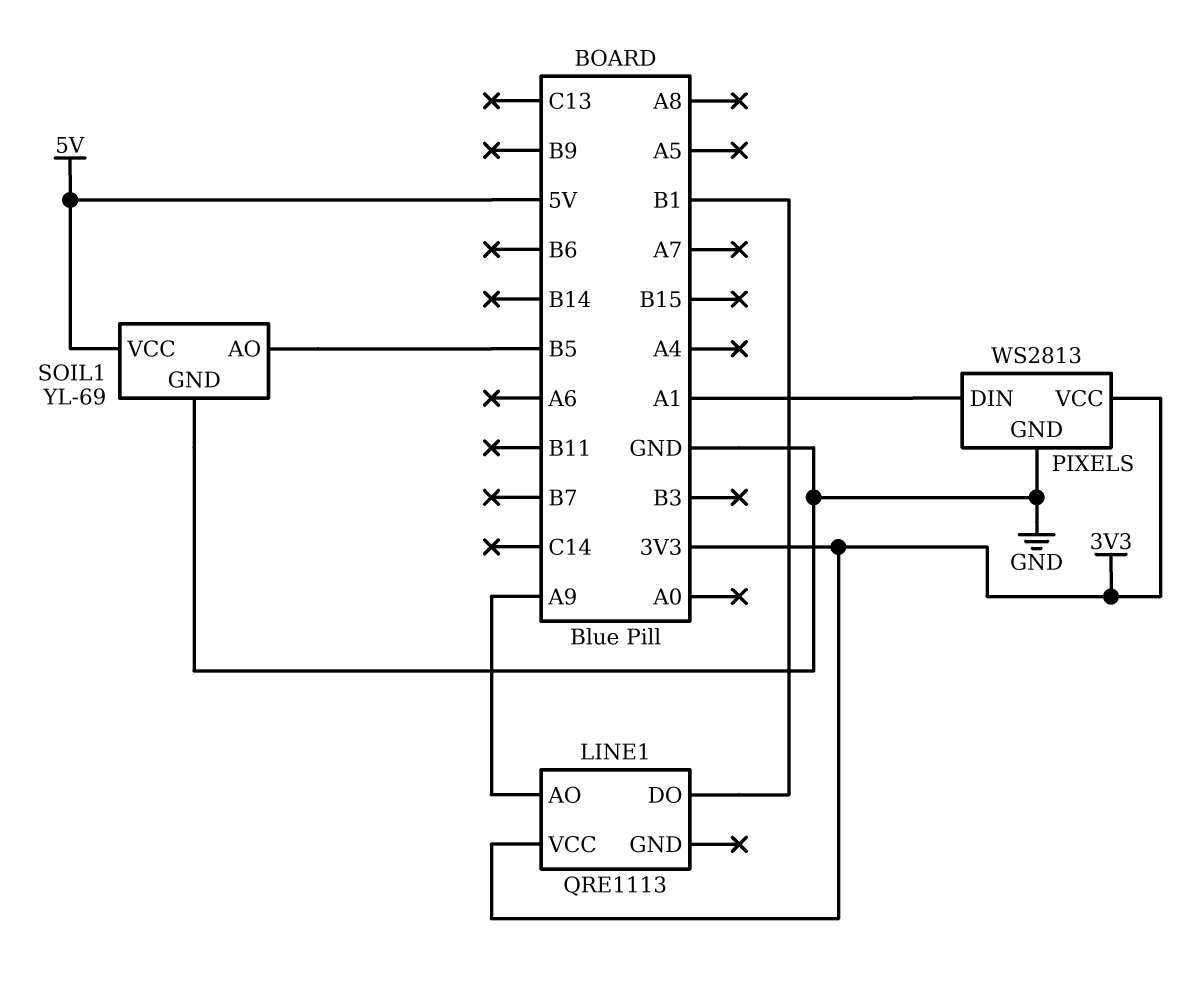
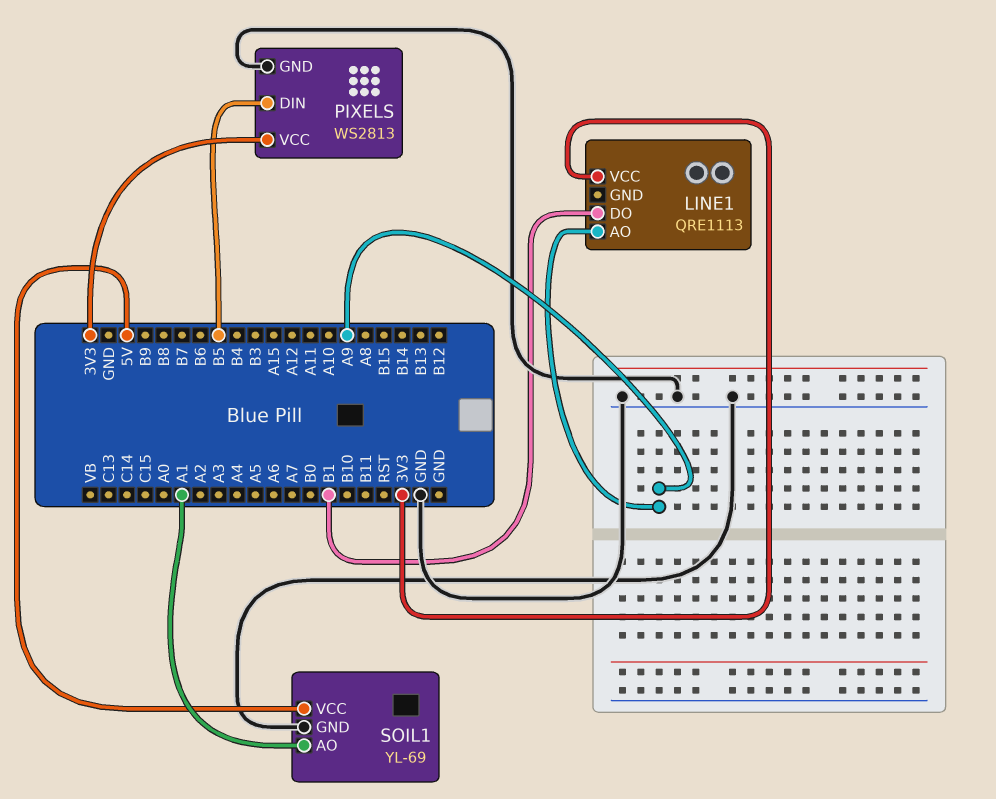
PIXELS pin DIN: A1 -> B5
SOIL1 pin AO: B5 -> A1

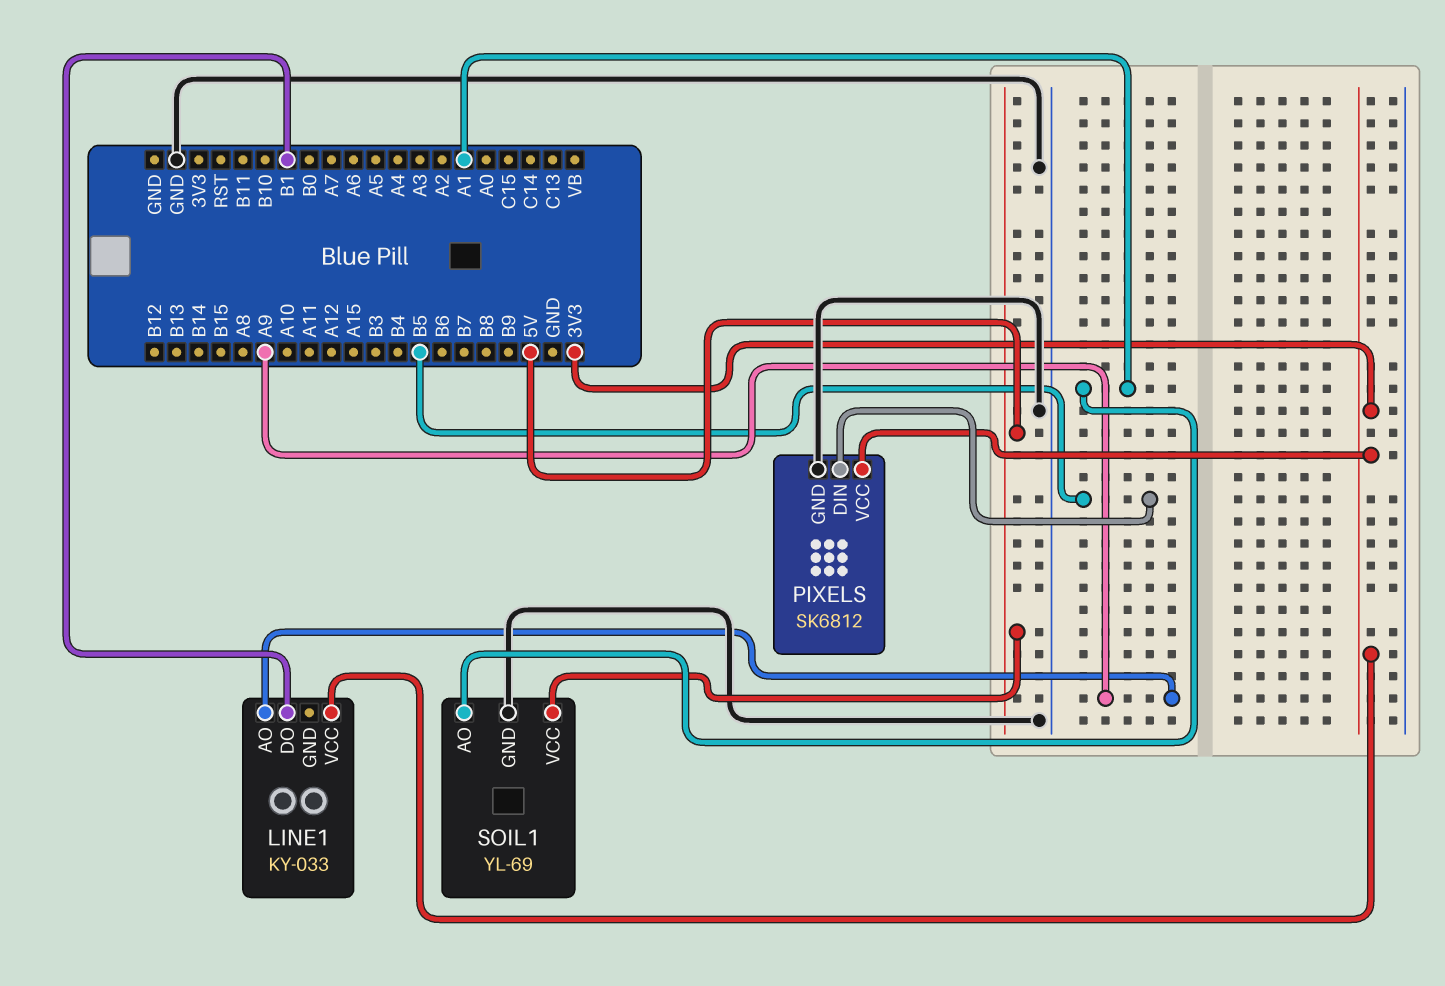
LINE1: QRE1113 -> KY-033
PIXELS: WS2813 -> SK6812

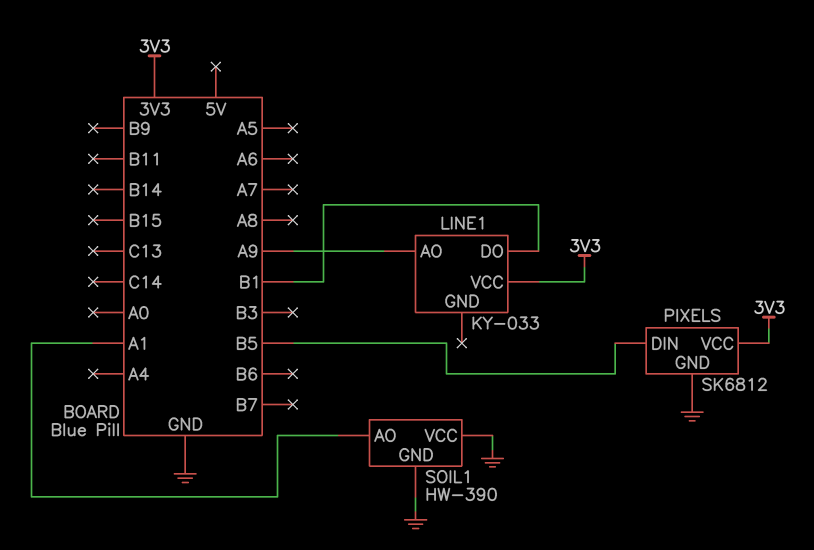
SOIL1: YL-69 -> HW-390
SOIL1 pin VCC: 5V -> GND

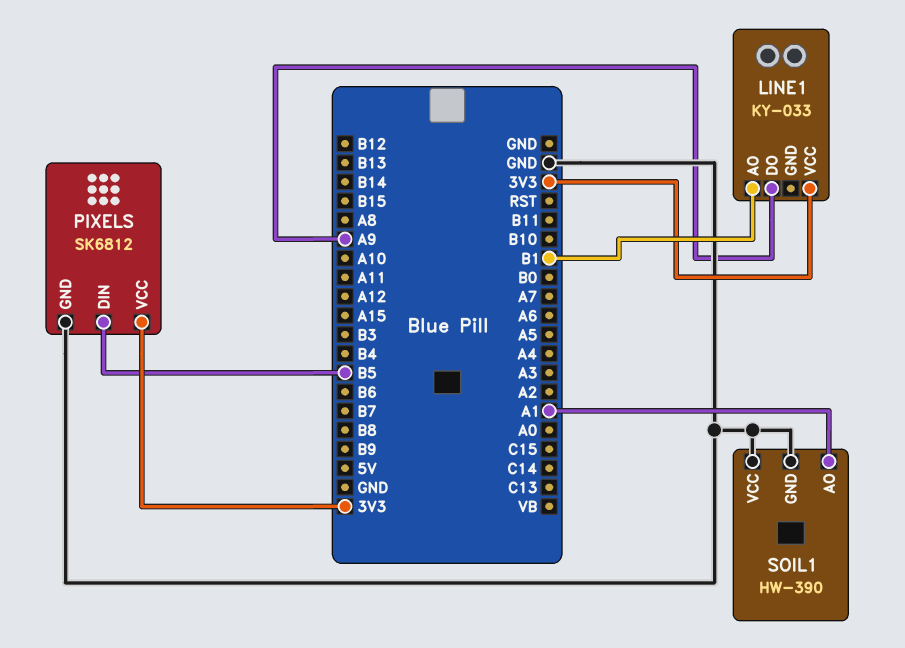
LINE1 pin AO: A9 -> B1
LINE1 pin DO: B1 -> A9

